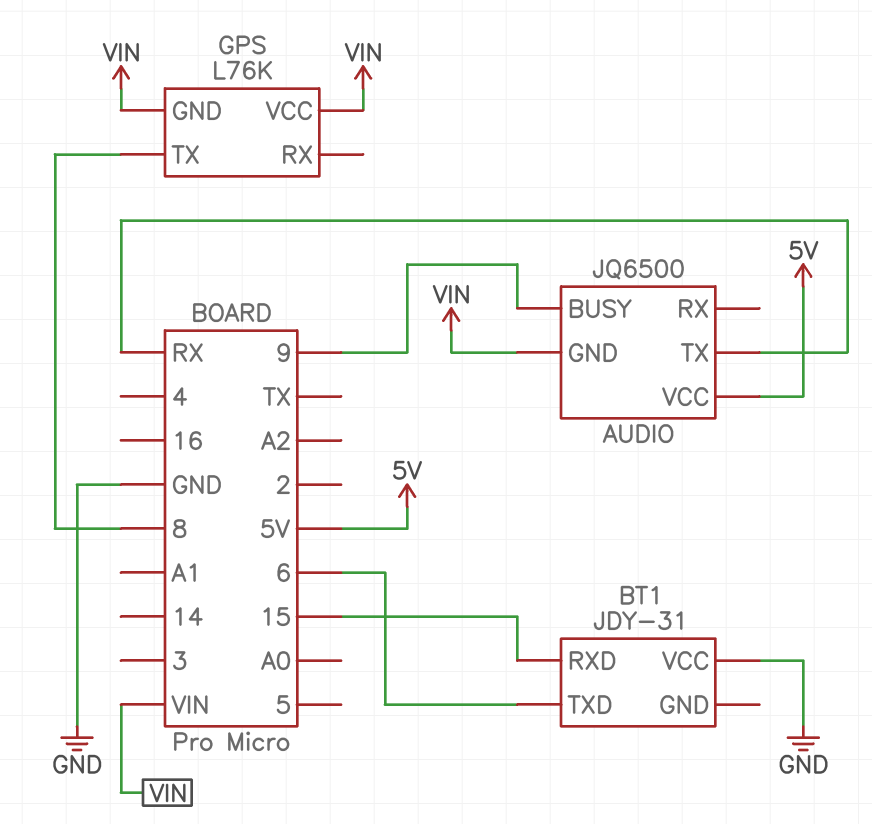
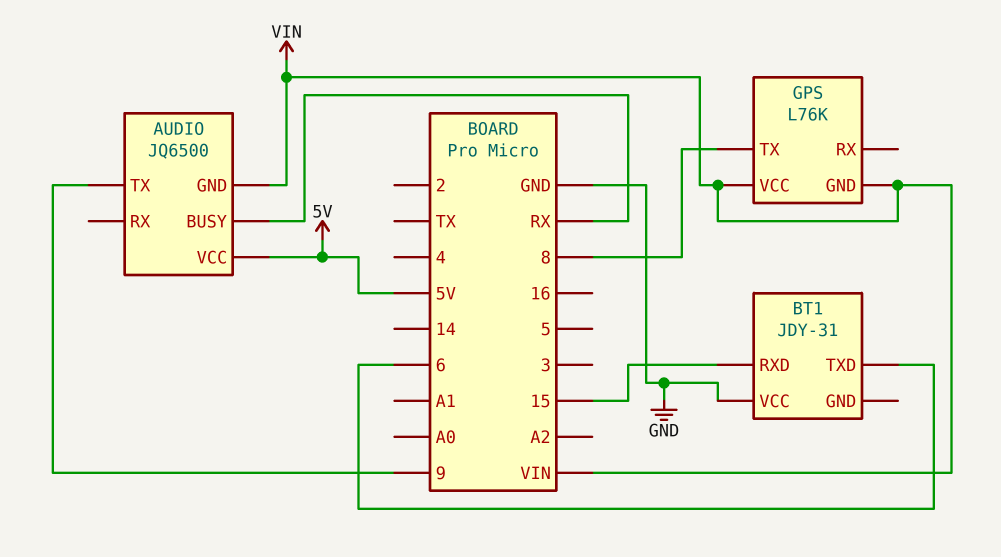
AUDIO pin BUSY: 9 -> RX
AUDIO pin TX: RX -> 9

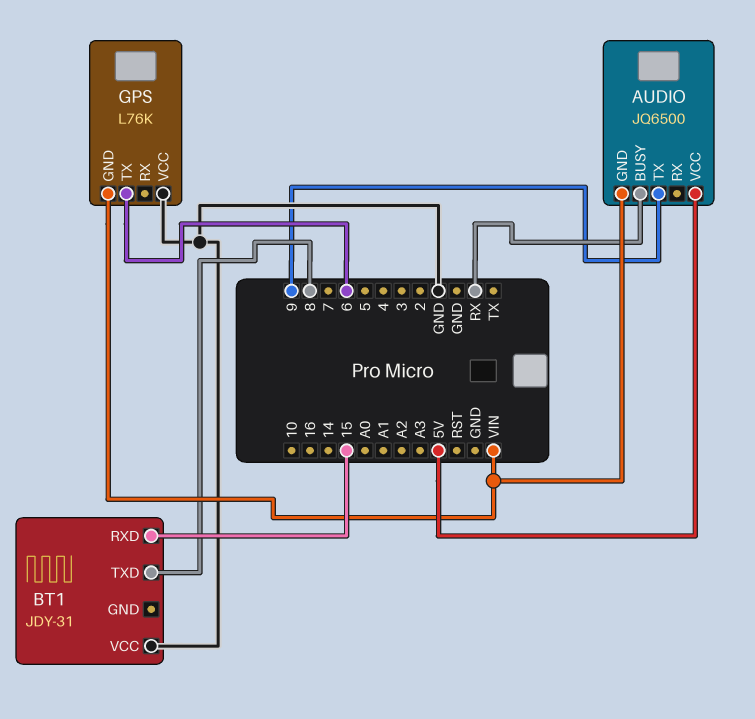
BT1 pin TXD: 6 -> 8
GPS pin TX: 8 -> 6
GPS pin VCC: VIN -> GND

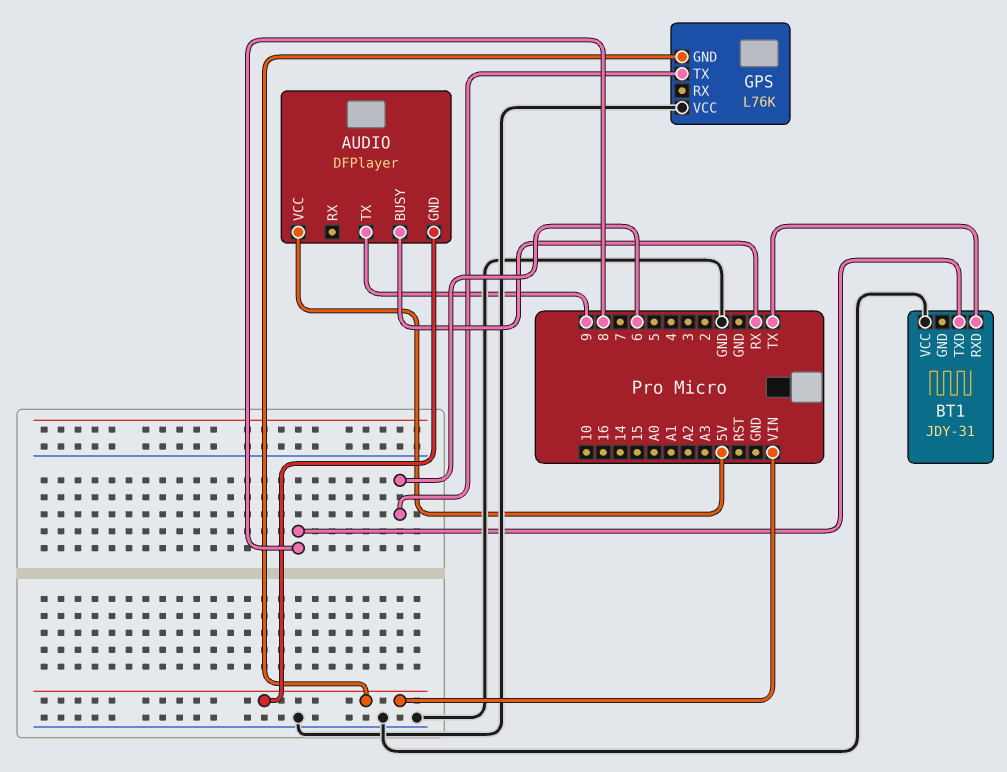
AUDIO: JQ6500 -> DFPlayer
BT1 pin RXD: 15 -> TX

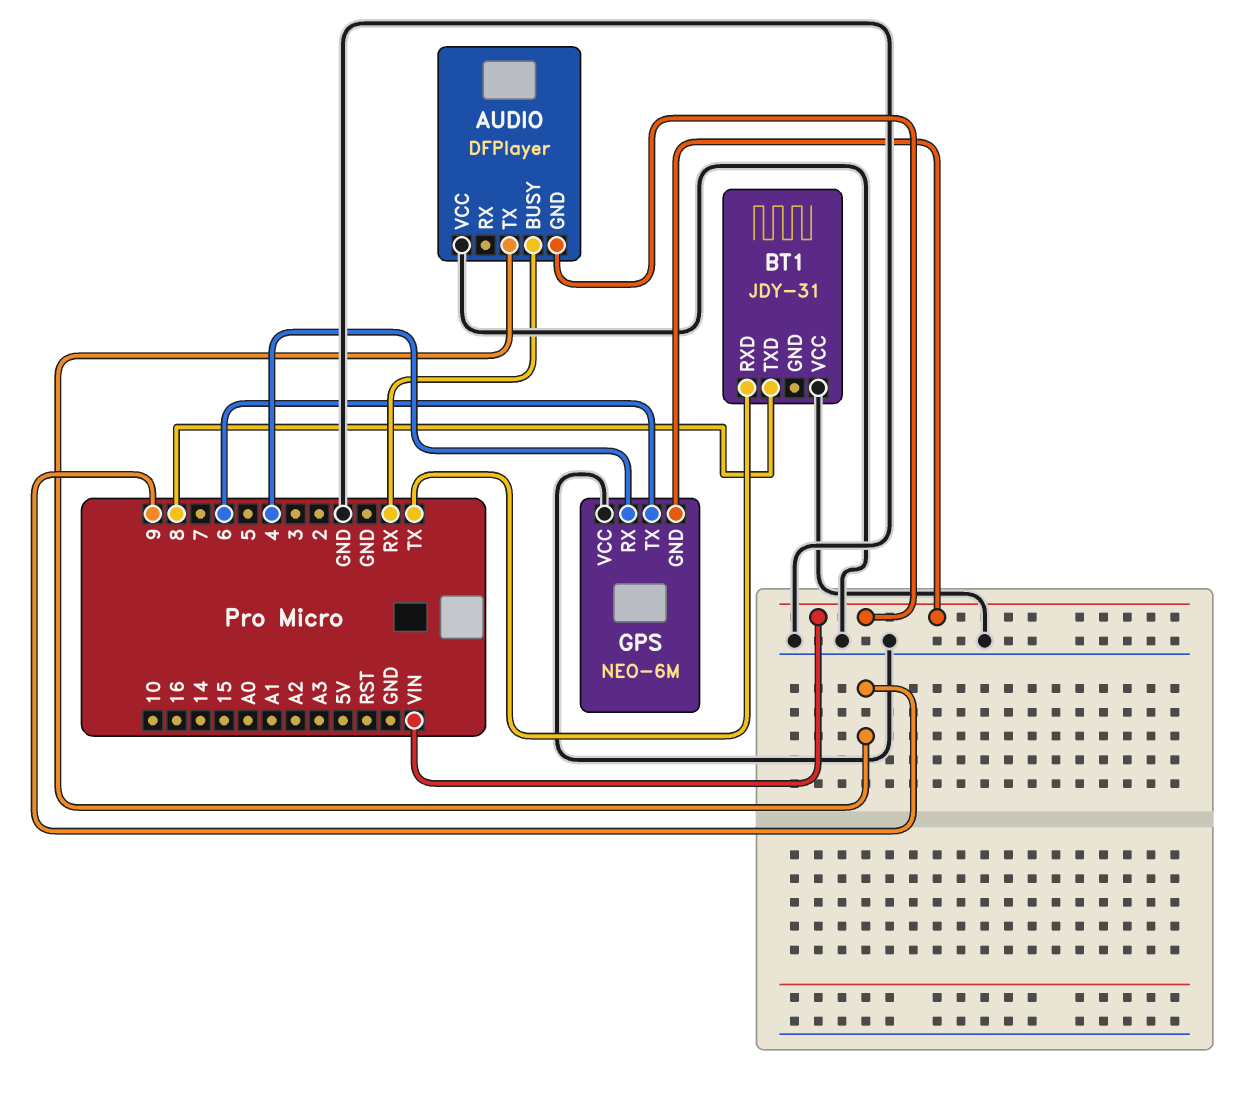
AUDIO pin VCC: 5V -> GND
GPS: L76K -> NEO-6M
GPS pin RX: none -> 4

